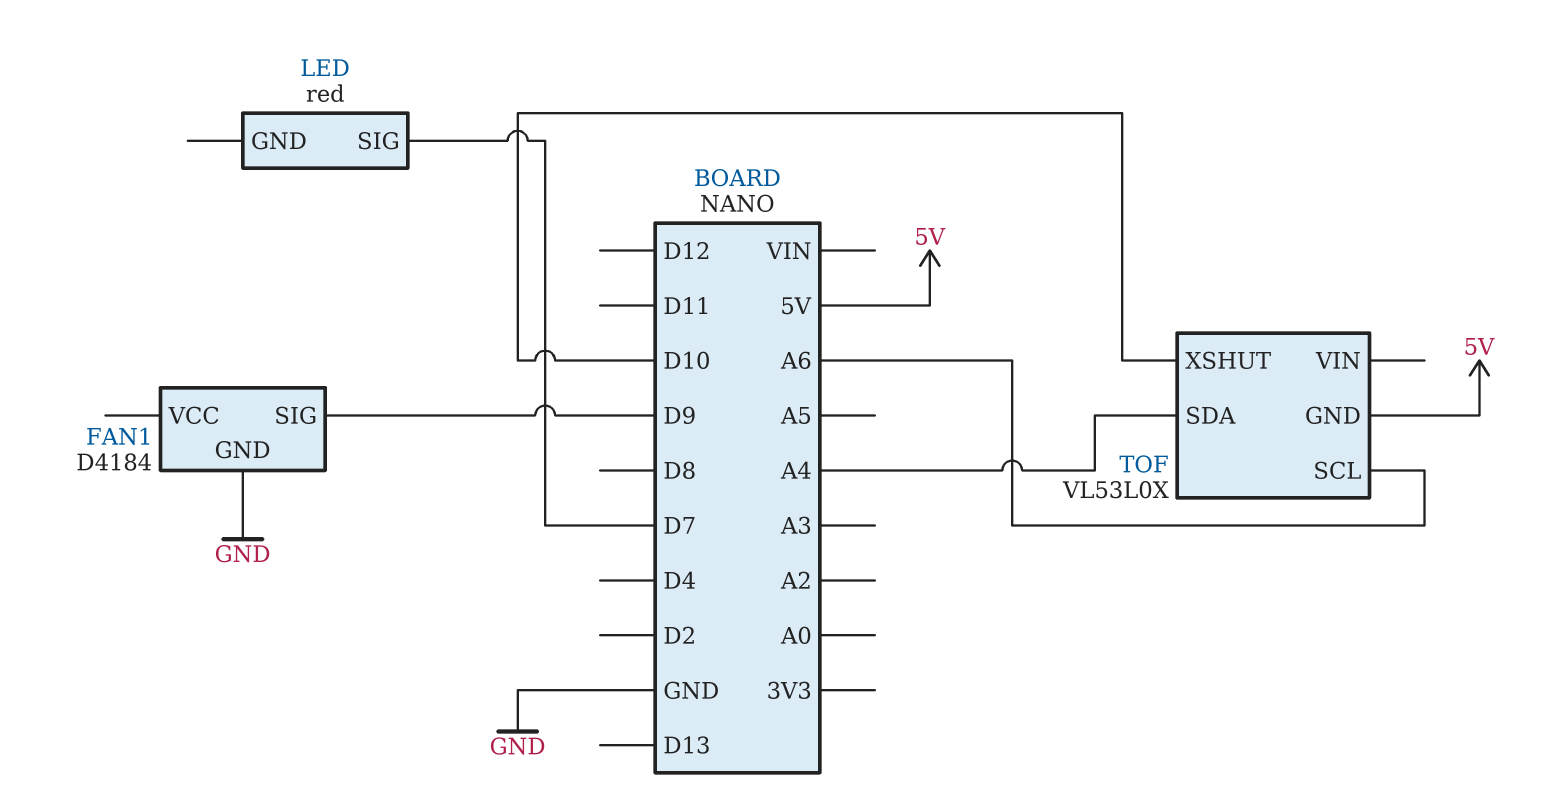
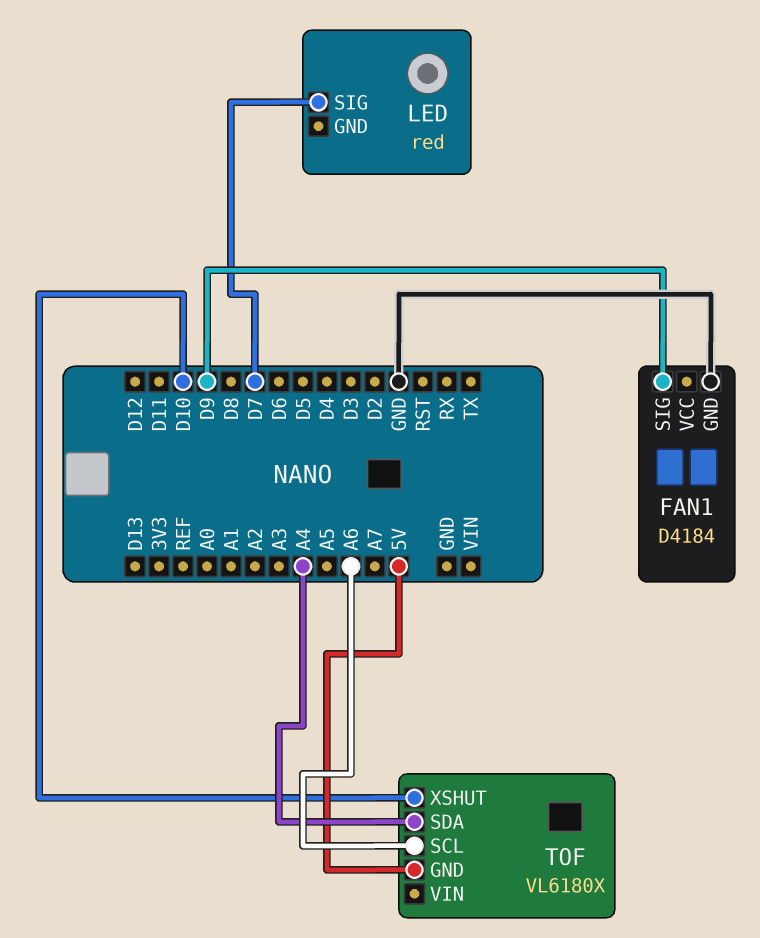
TOF: VL53L0X -> VL6180X

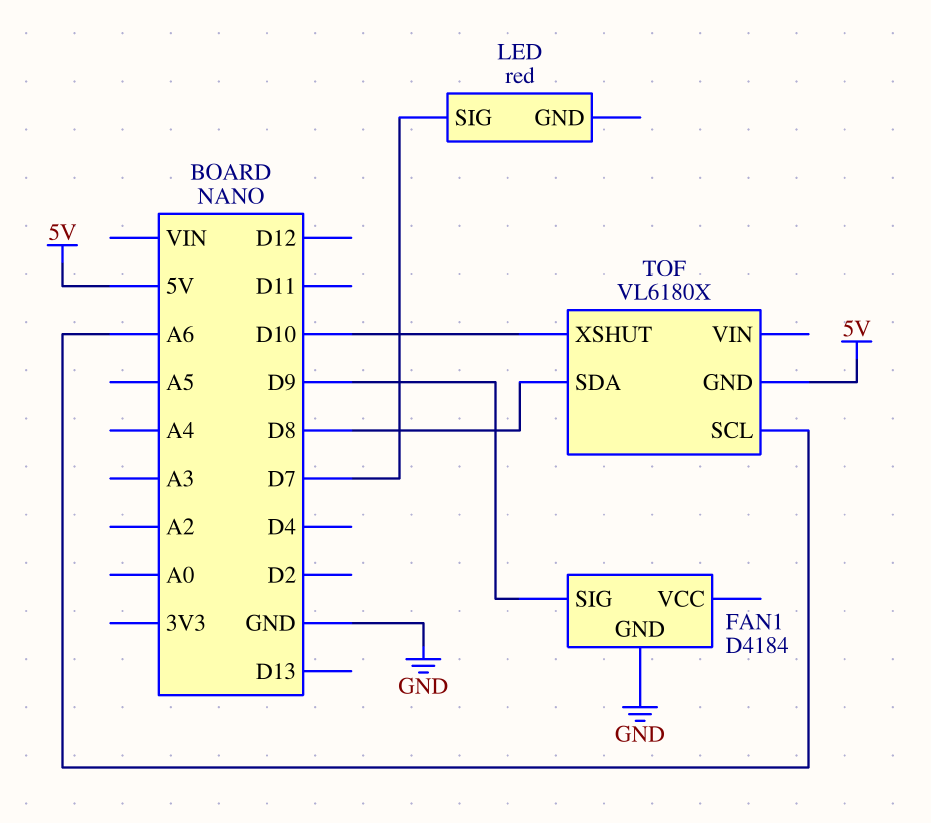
TOF pin SDA: A4 -> D8

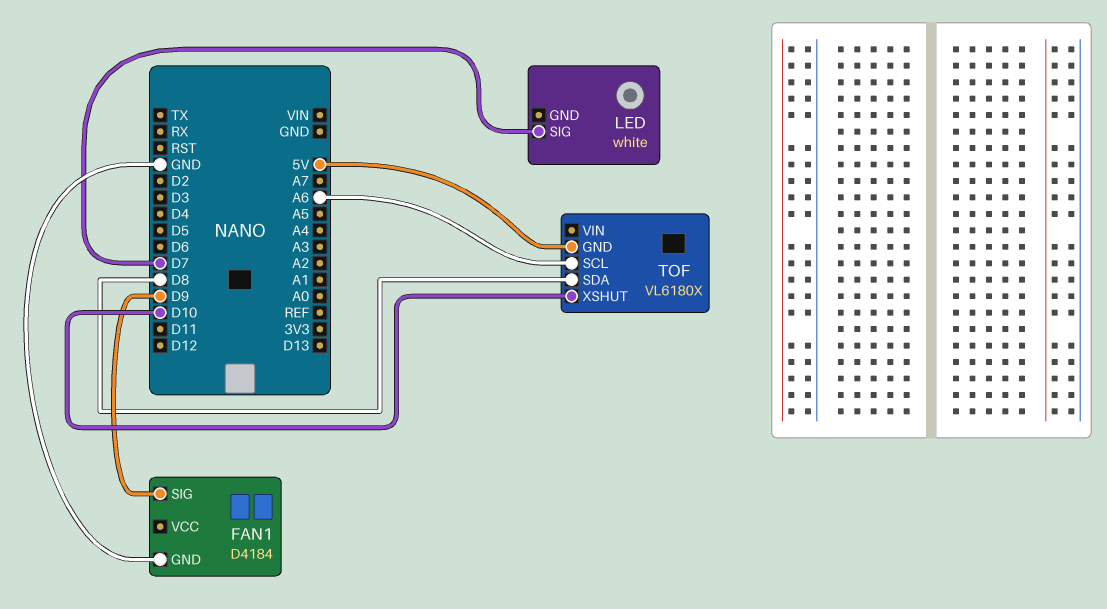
LED: red -> white

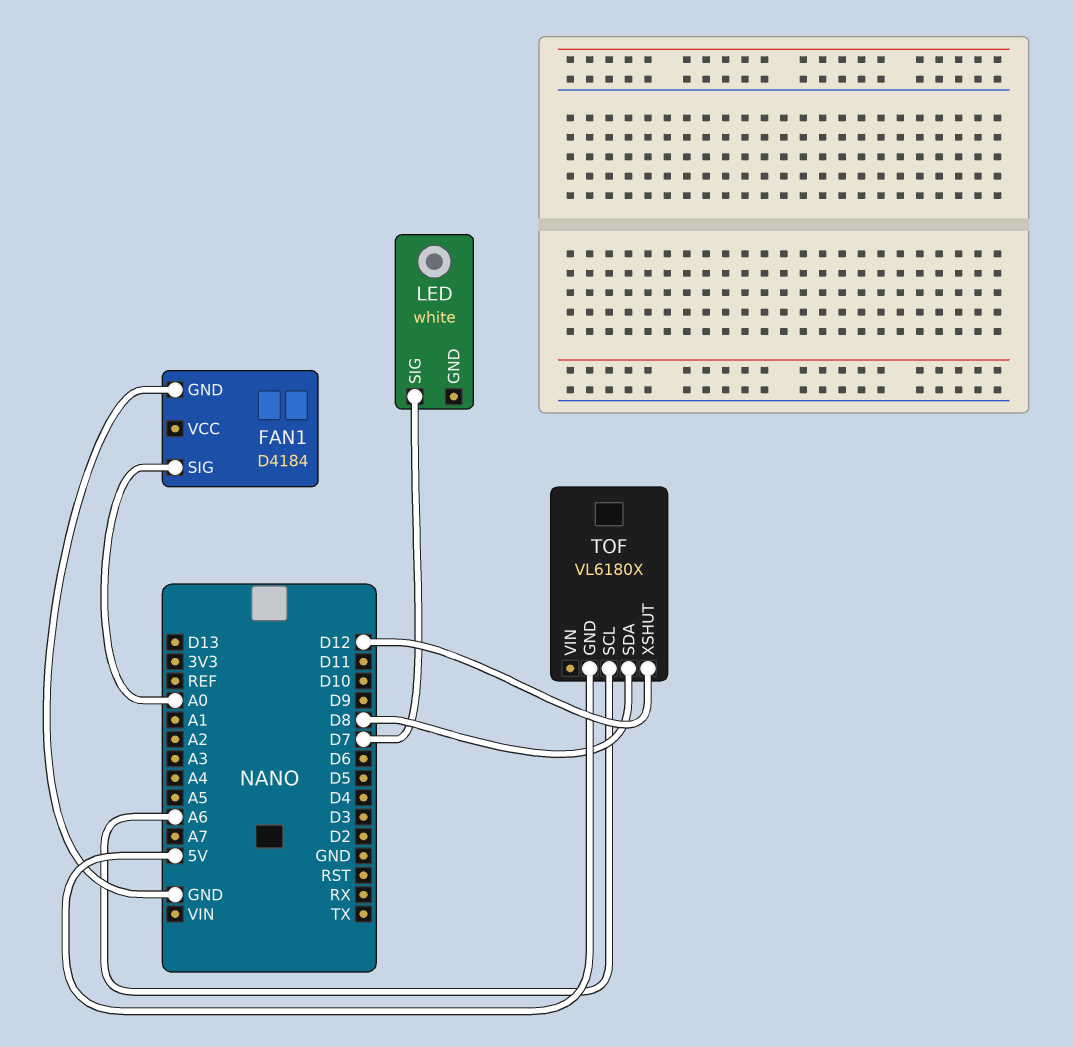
FAN1 pin SIG: D9 -> A0
TOF pin XSHUT: D10 -> D12

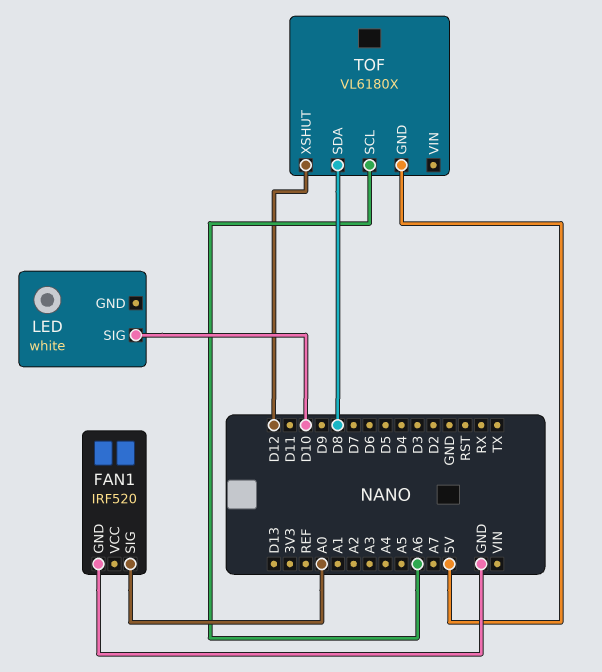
FAN1: D4184 -> IRF520
LED pin SIG: D7 -> D10

